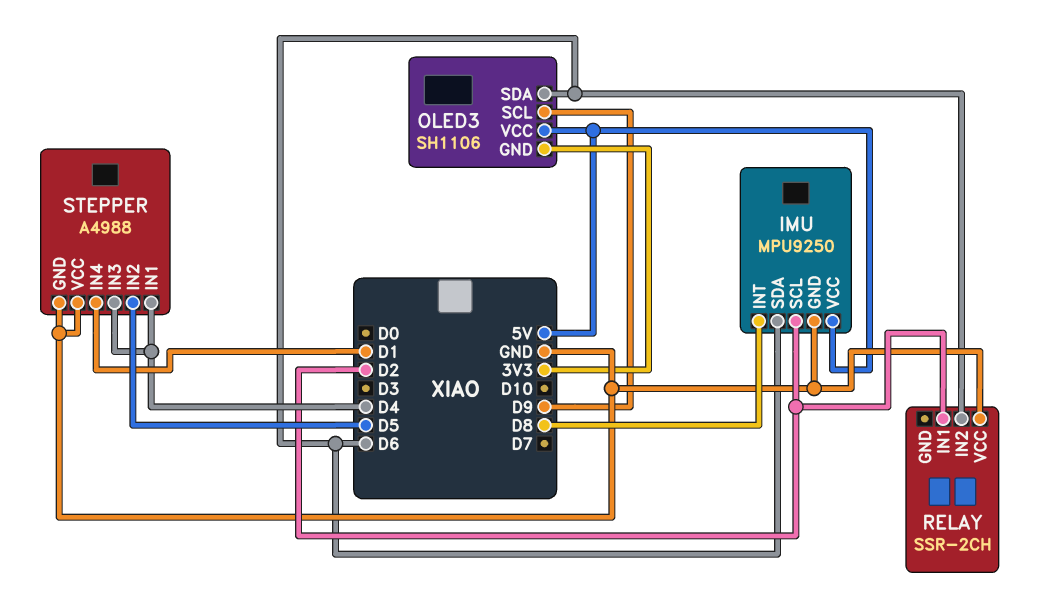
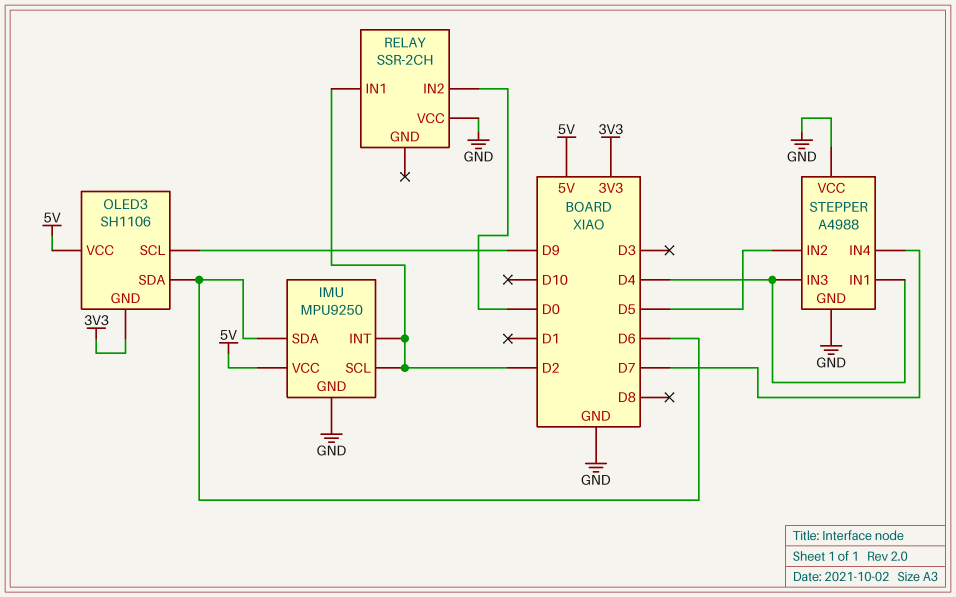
IMU pin INT: D8 -> D2
RELAY pin IN2: D6 -> D0
STEPPER pin IN4: D1 -> D7

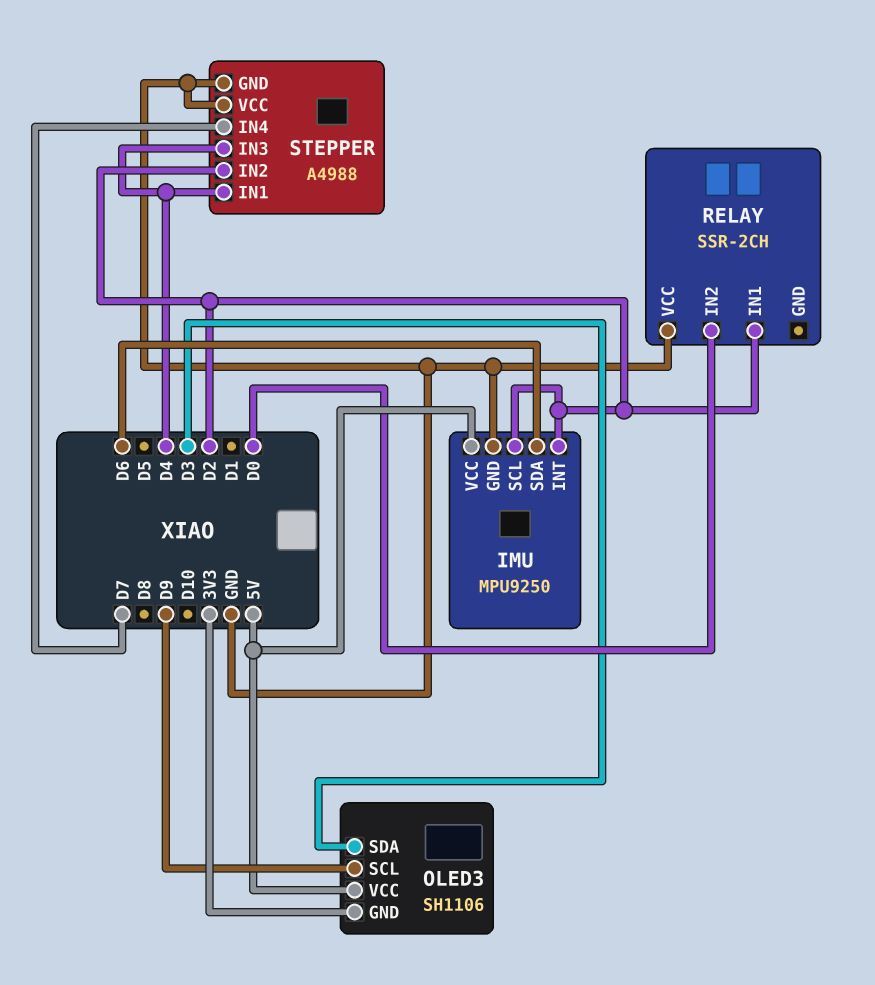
OLED3 pin SDA: D6 -> D3
STEPPER pin IN2: D5 -> D2

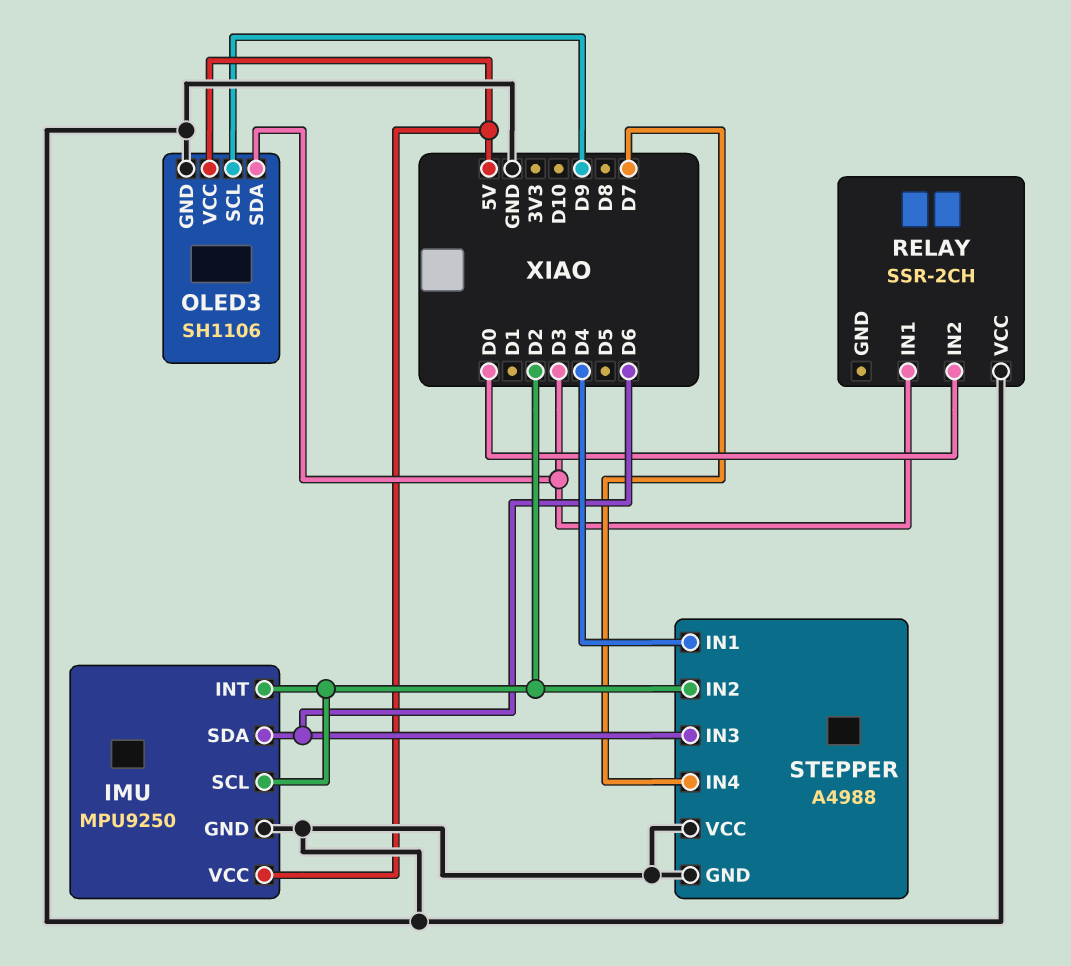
OLED3 pin GND: 3V3 -> GND
RELAY pin IN1: D2 -> D3
STEPPER pin IN3: D4 -> D6

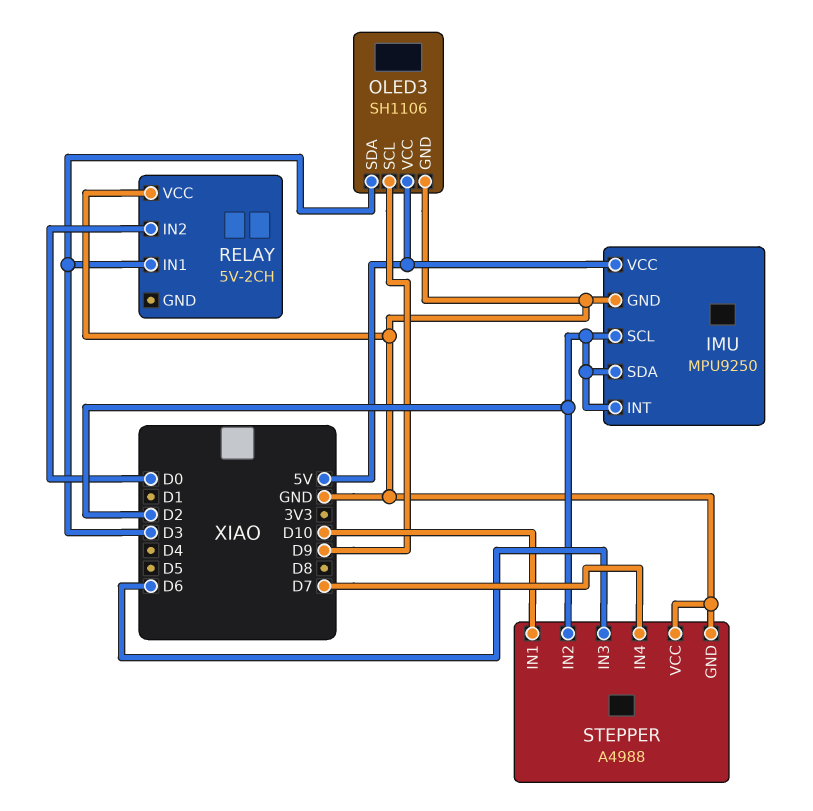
IMU pin SDA: D6 -> D2
RELAY: SSR-2CH -> 5V-2CH
STEPPER pin IN1: D4 -> D10

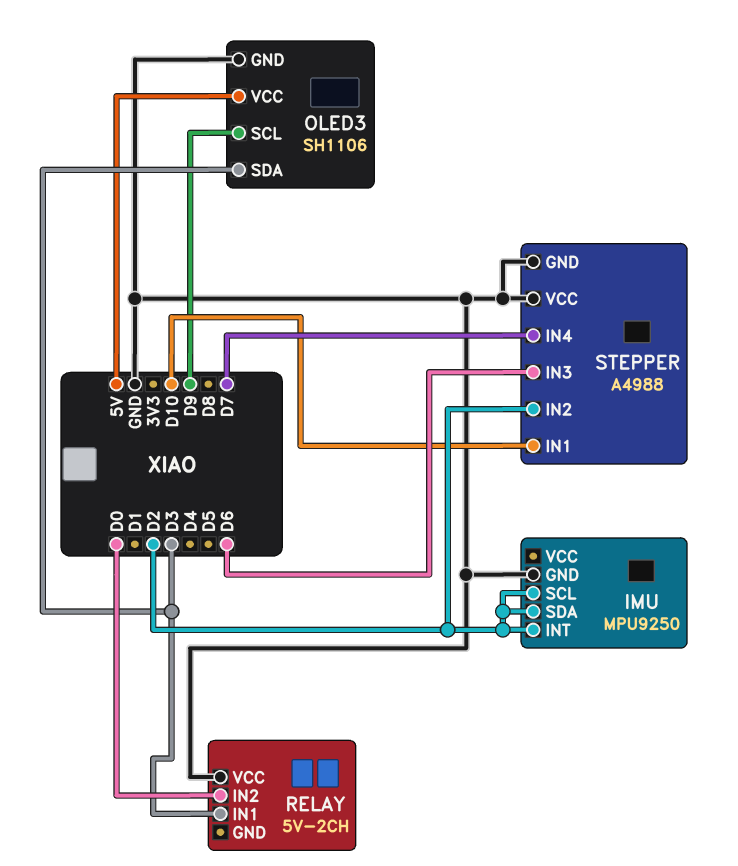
IMU pin VCC: 5V -> none

